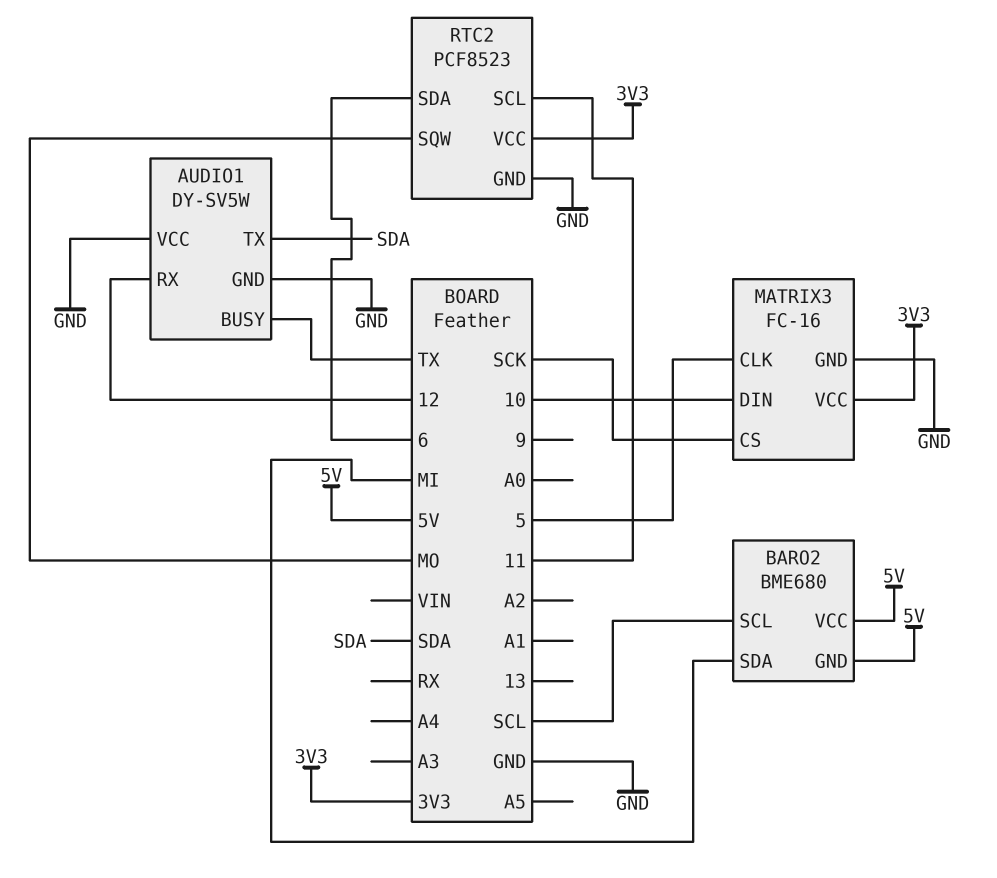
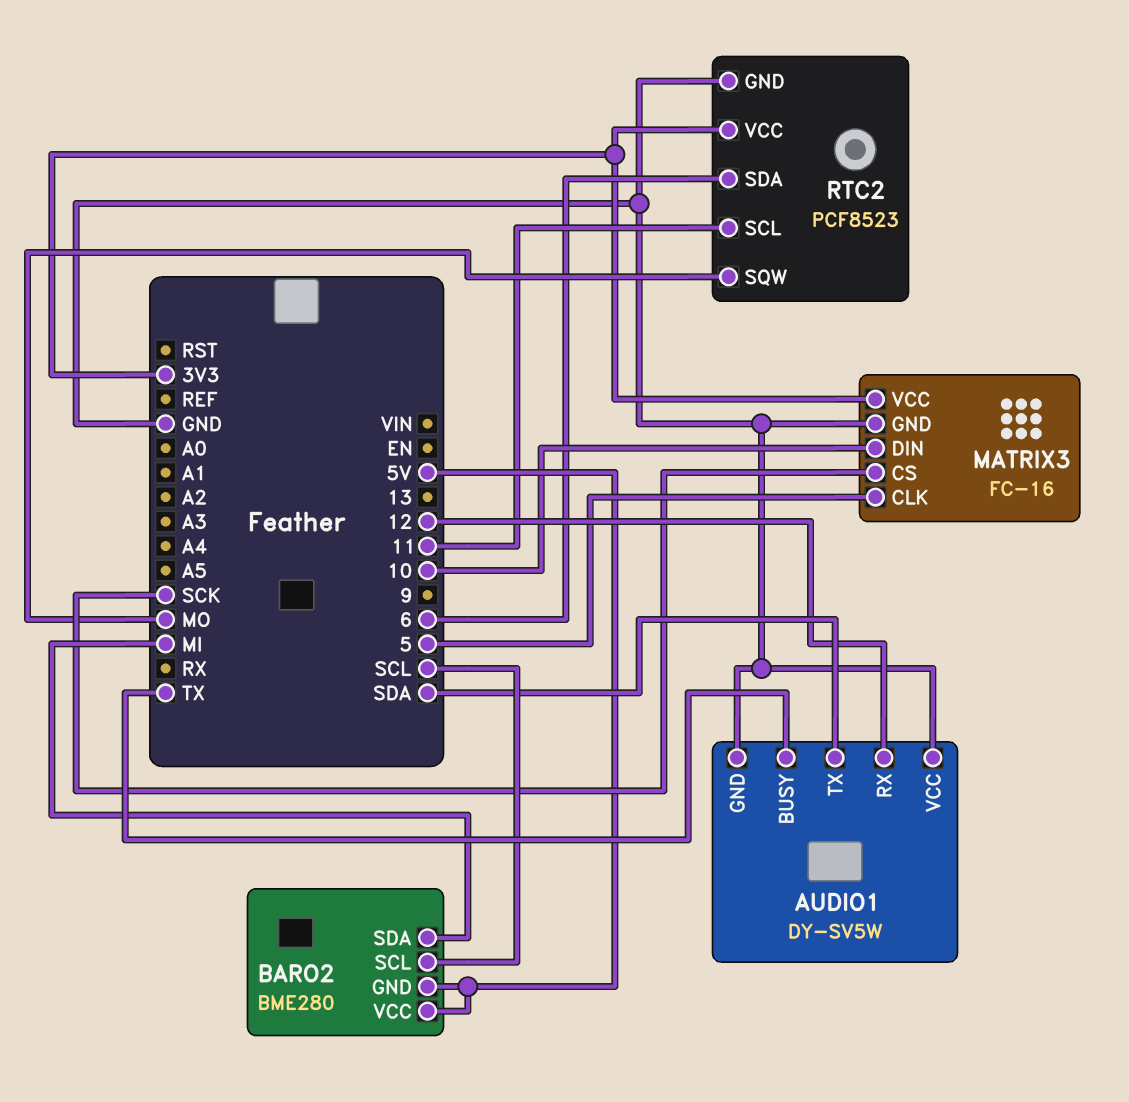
BARO2: BME680 -> BME280

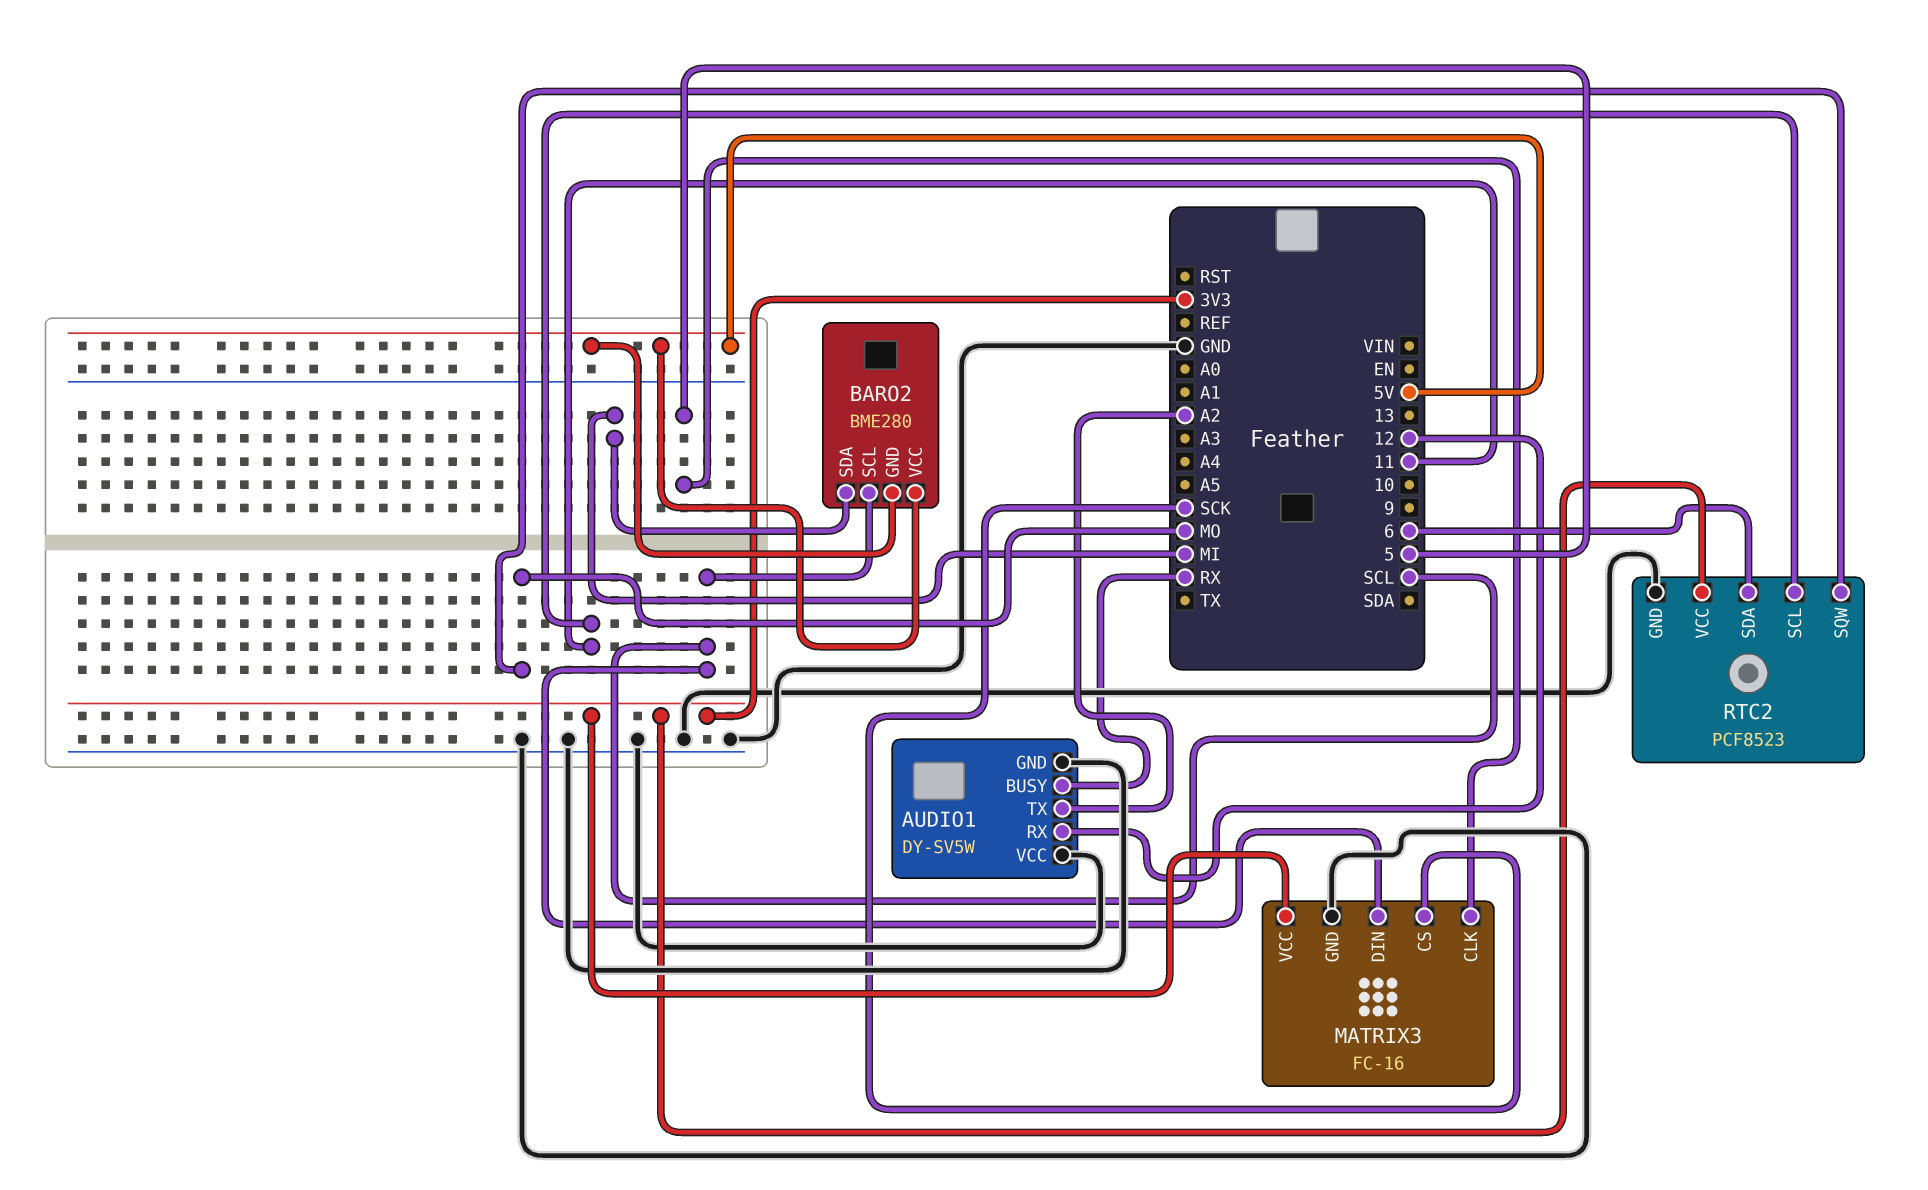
AUDIO1 pin BUSY: TX -> RX
AUDIO1 pin TX: SDA -> A2
MATRIX3 pin DIN: 10 -> SCL

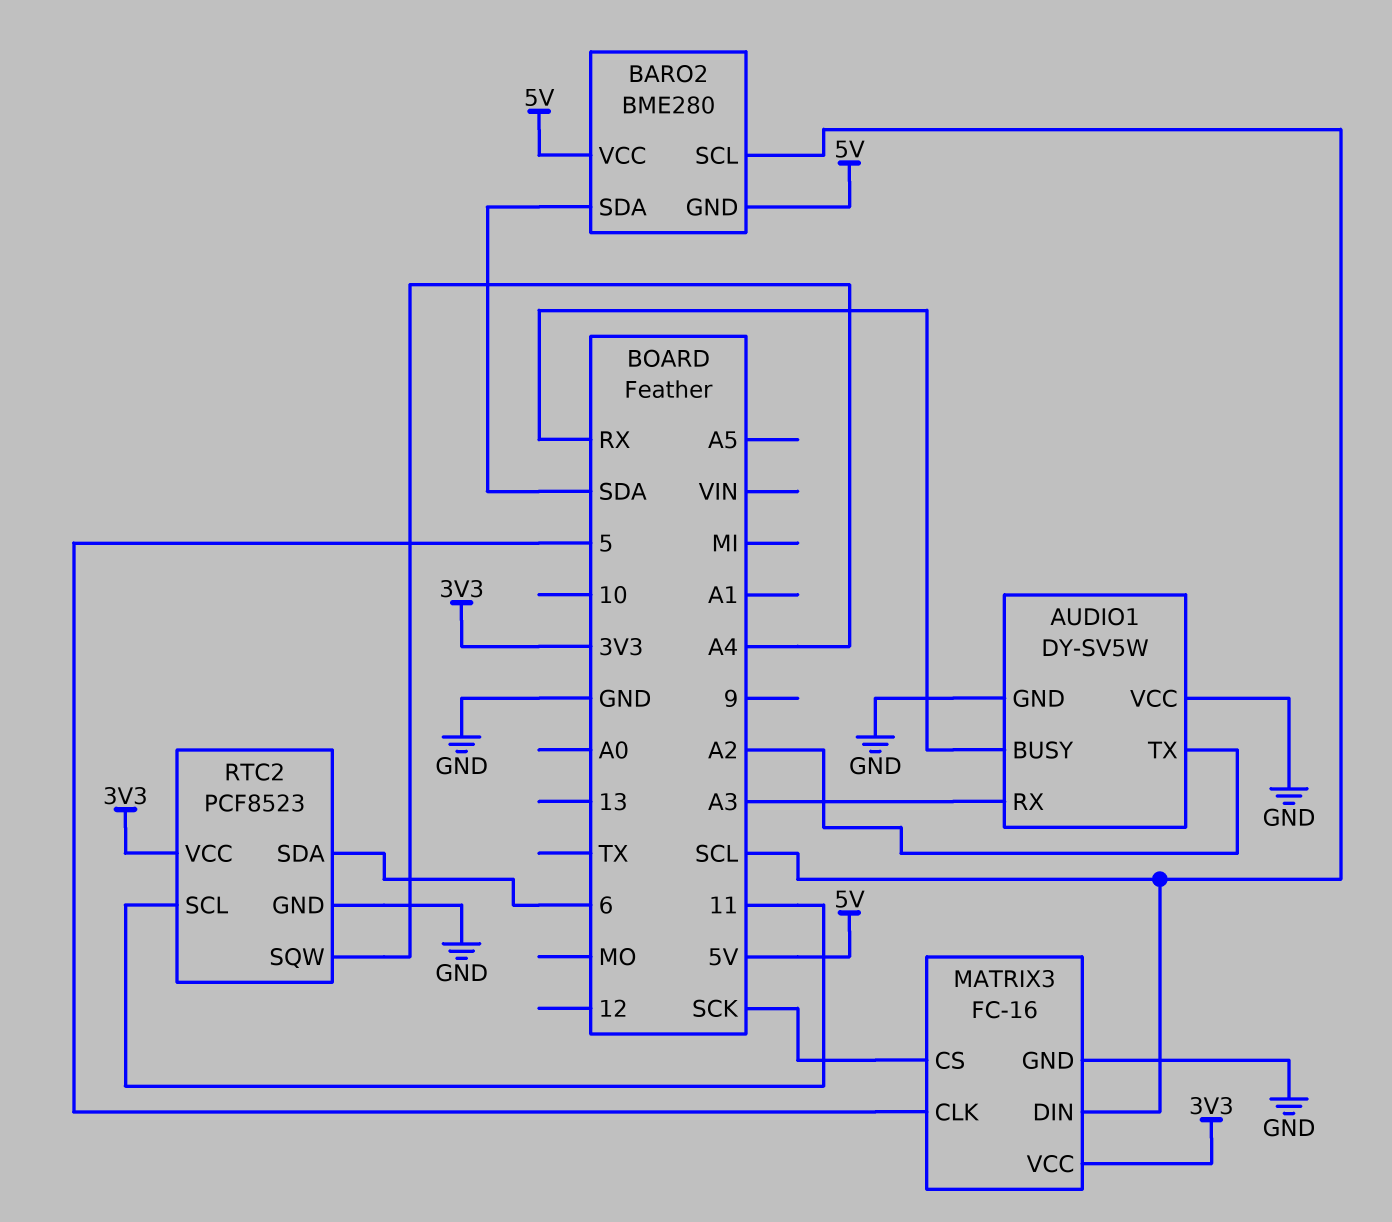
AUDIO1 pin RX: 12 -> A3
BARO2 pin SDA: MI -> SDA
RTC2 pin SQW: MO -> A4

